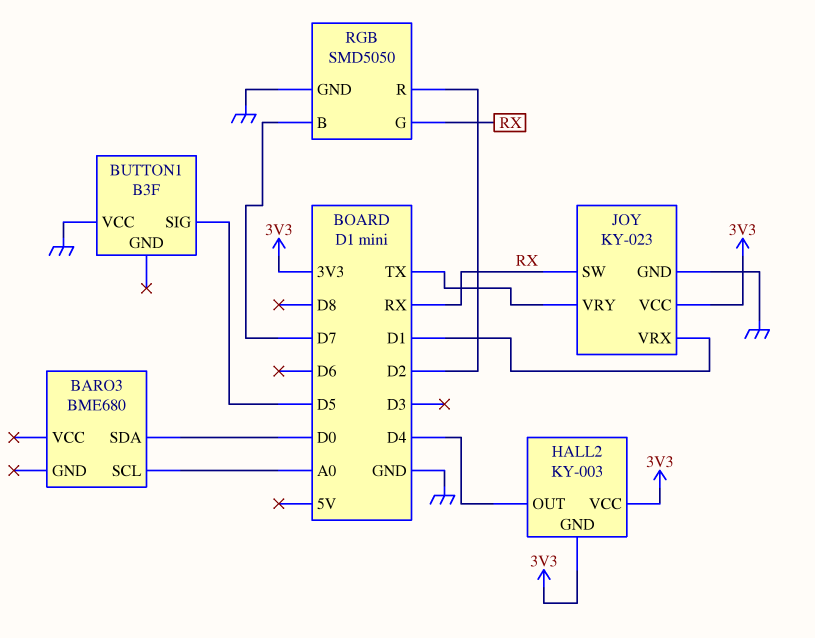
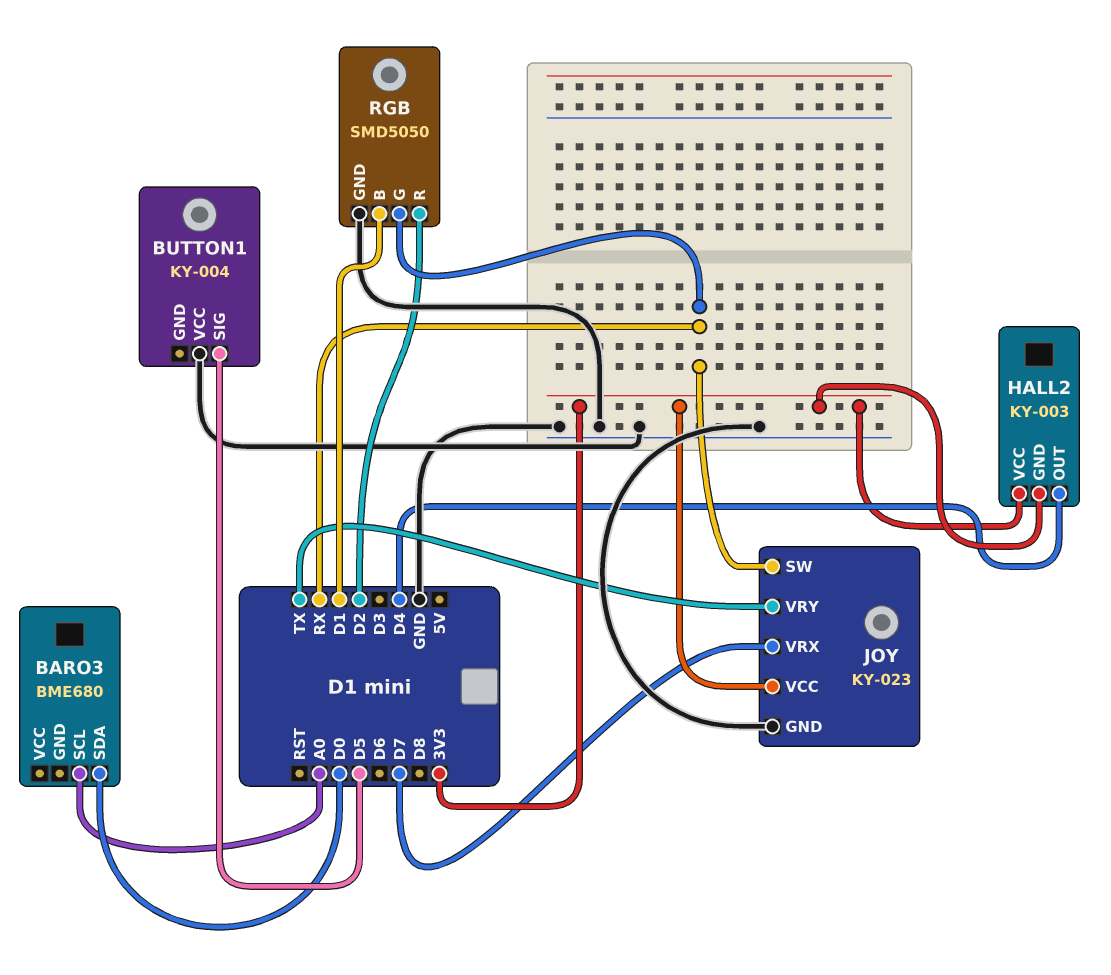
BUTTON1: B3F -> KY-004
JOY pin VRX: D1 -> D7
RGB pin B: D7 -> D1

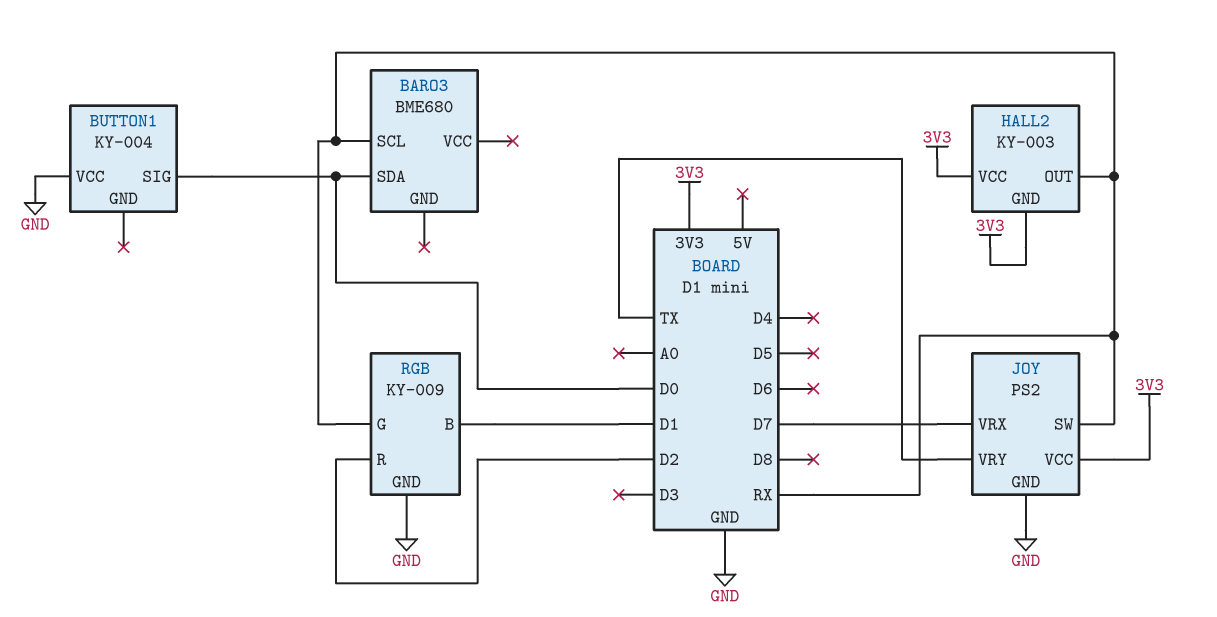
BARO3 pin SCL: A0 -> RX
BUTTON1 pin SIG: D5 -> D0
HALL2 pin OUT: D4 -> RX
JOY: KY-023 -> PS2
RGB: SMD5050 -> KY-009

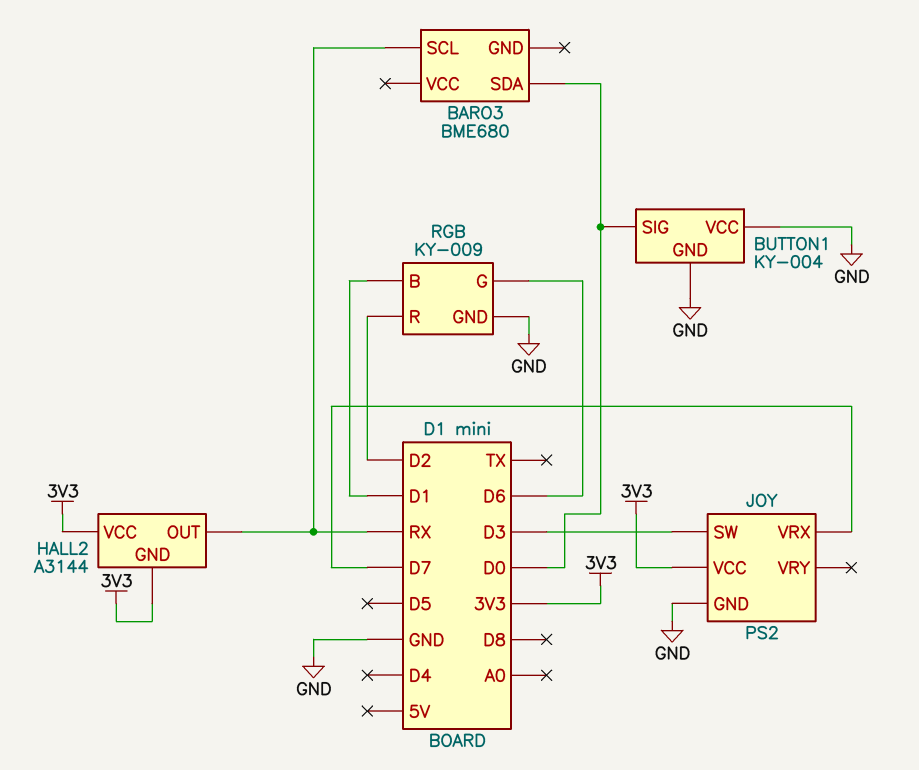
BUTTON1 pin GND: none -> GND
HALL2: KY-003 -> A3144
JOY pin SW: RX -> D3
JOY pin VRY: TX -> none
RGB pin G: RX -> D6

